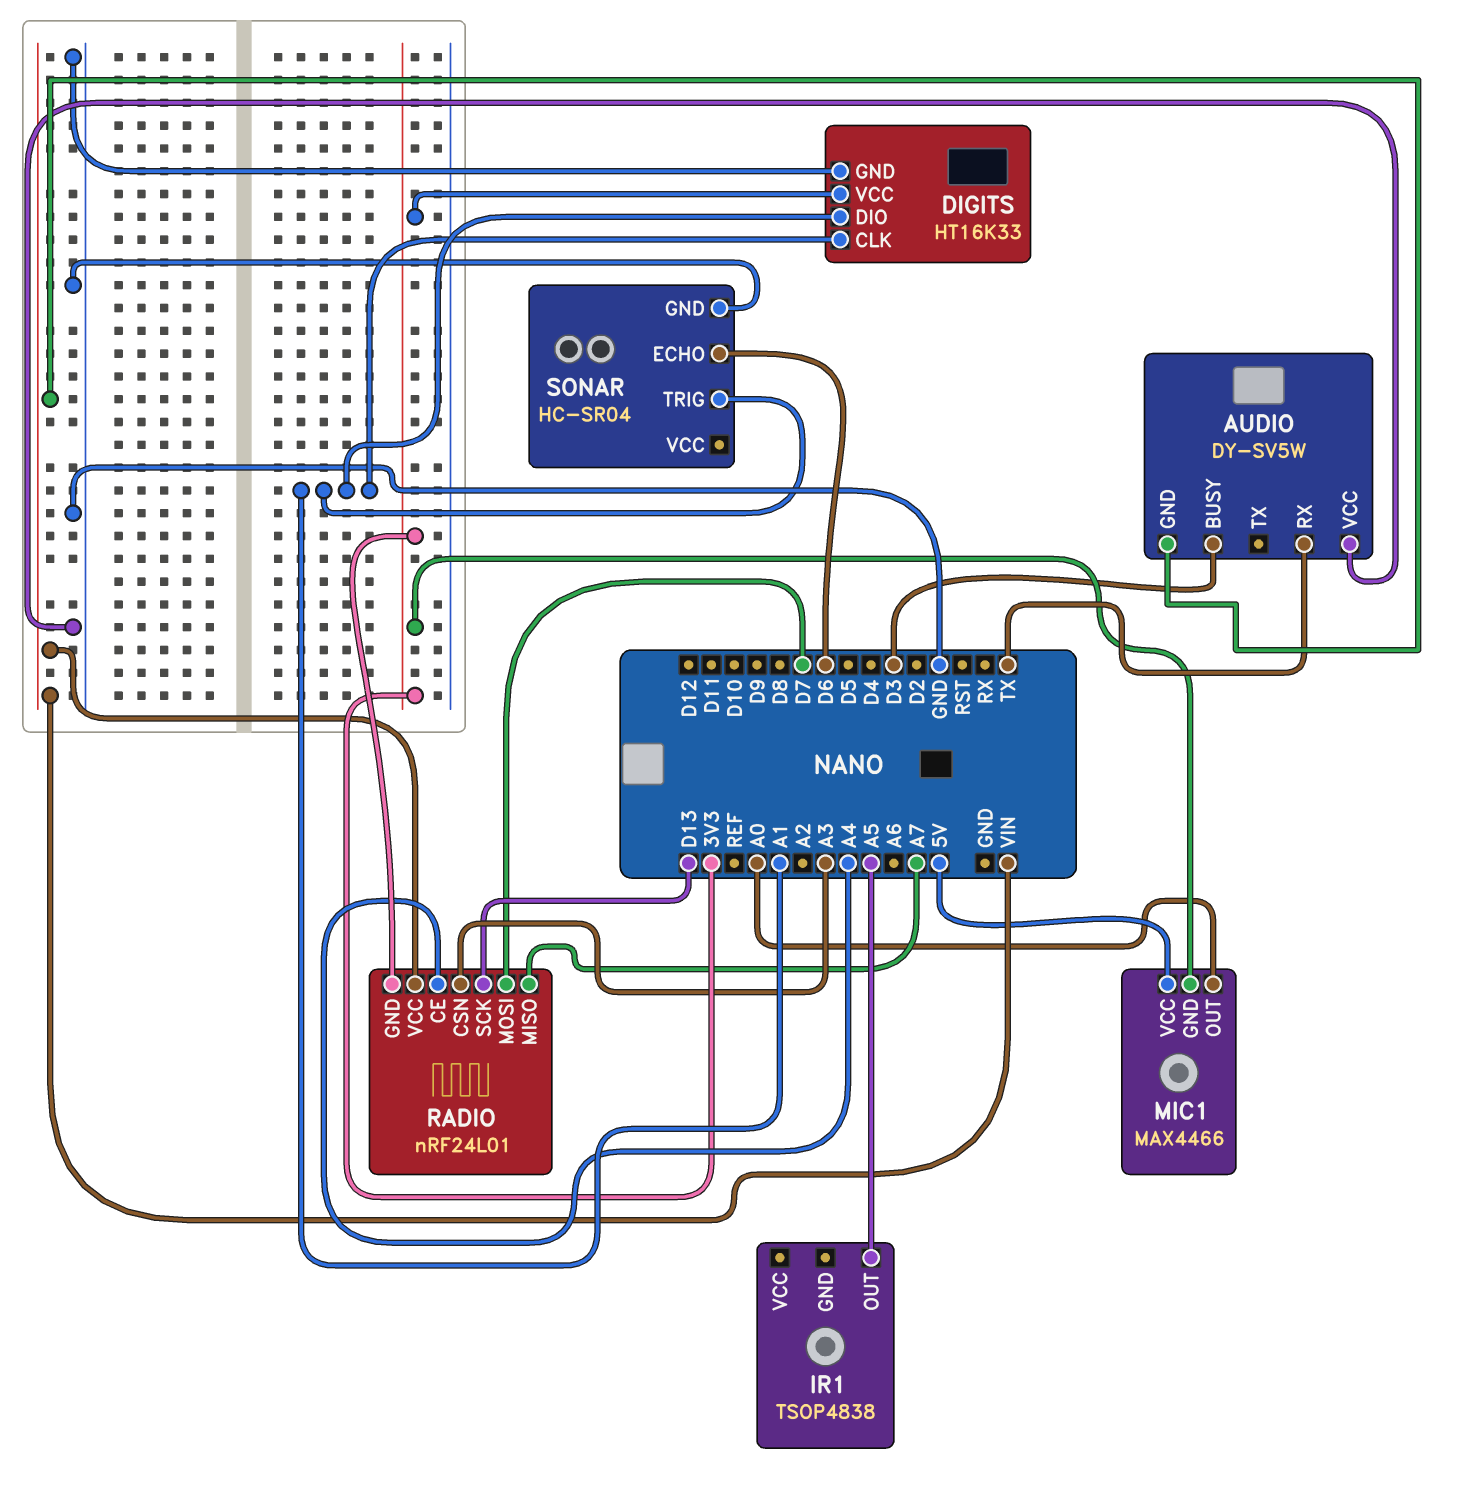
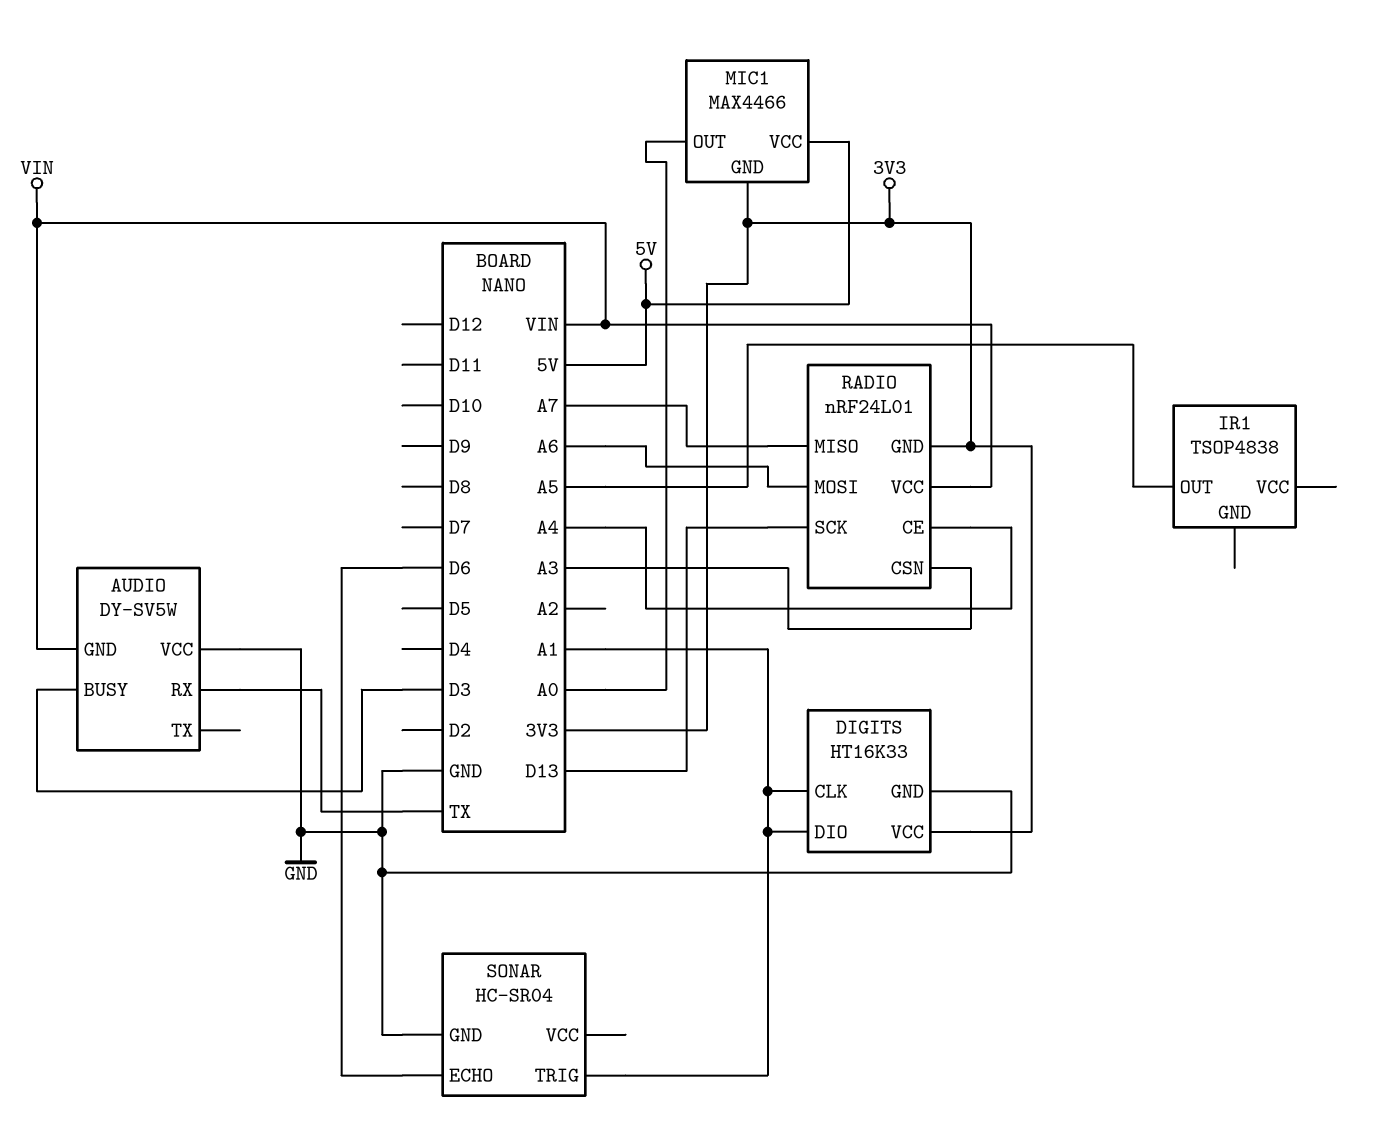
RADIO pin MOSI: D7 -> A6

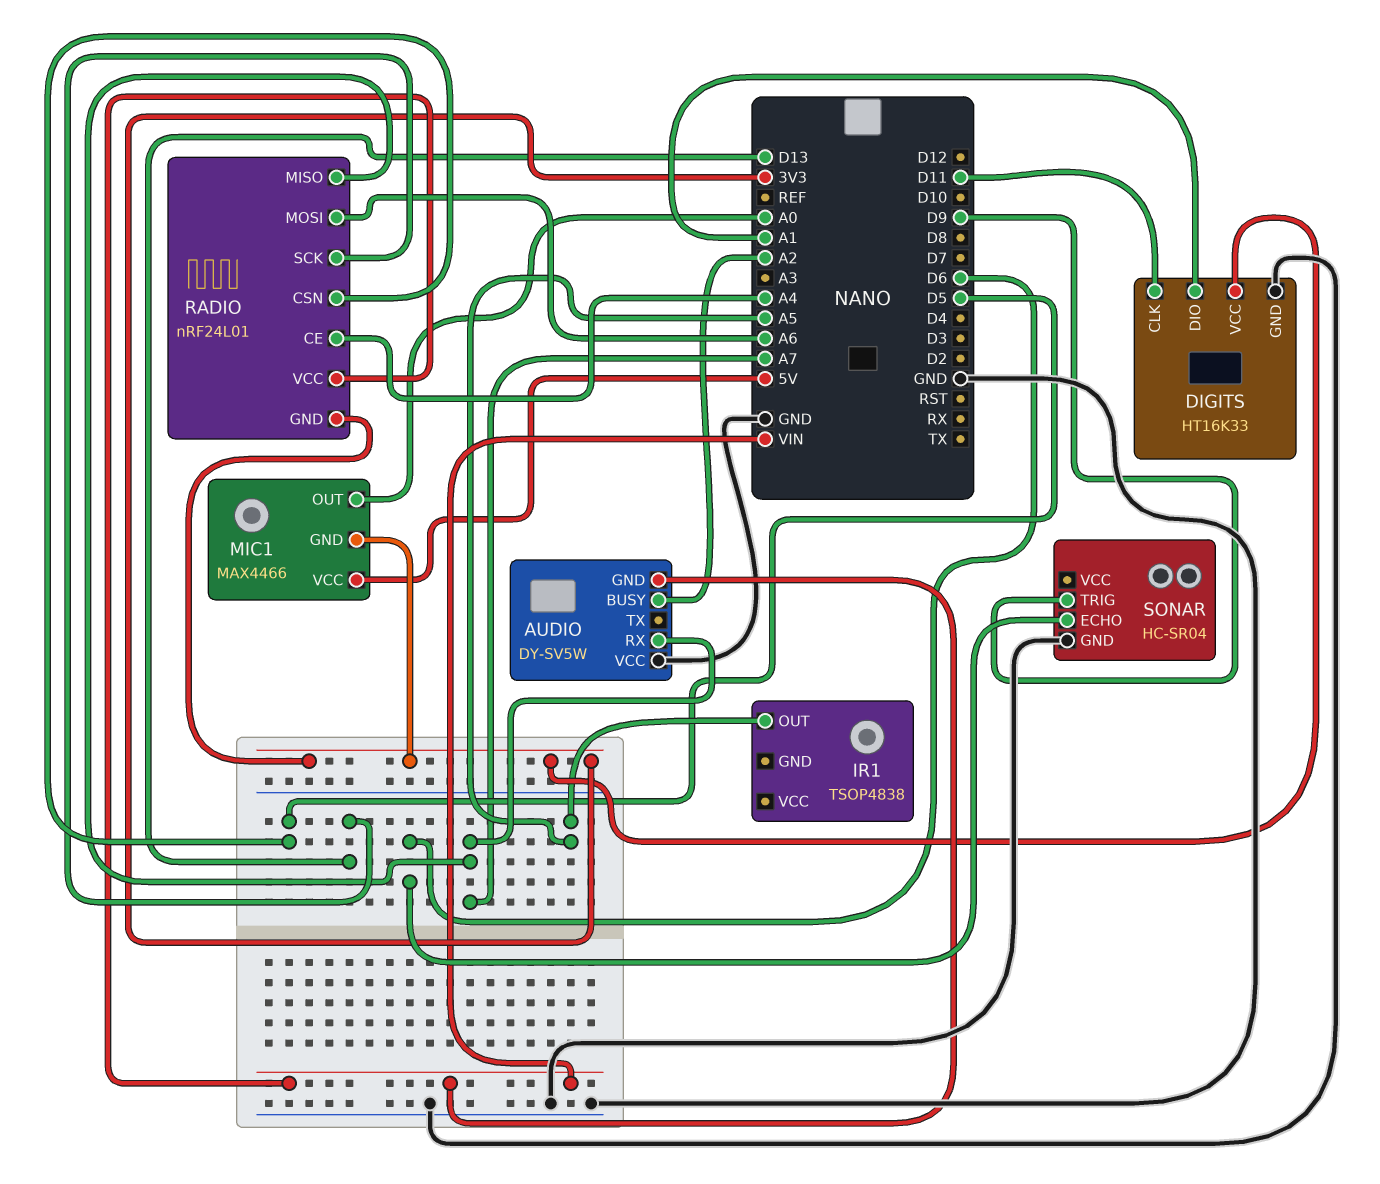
AUDIO pin BUSY: D3 -> A2
AUDIO pin RX: TX -> A7
DIGITS pin CLK: A1 -> D11
RADIO pin CSN: A3 -> D5
SONAR pin TRIG: A1 -> D9

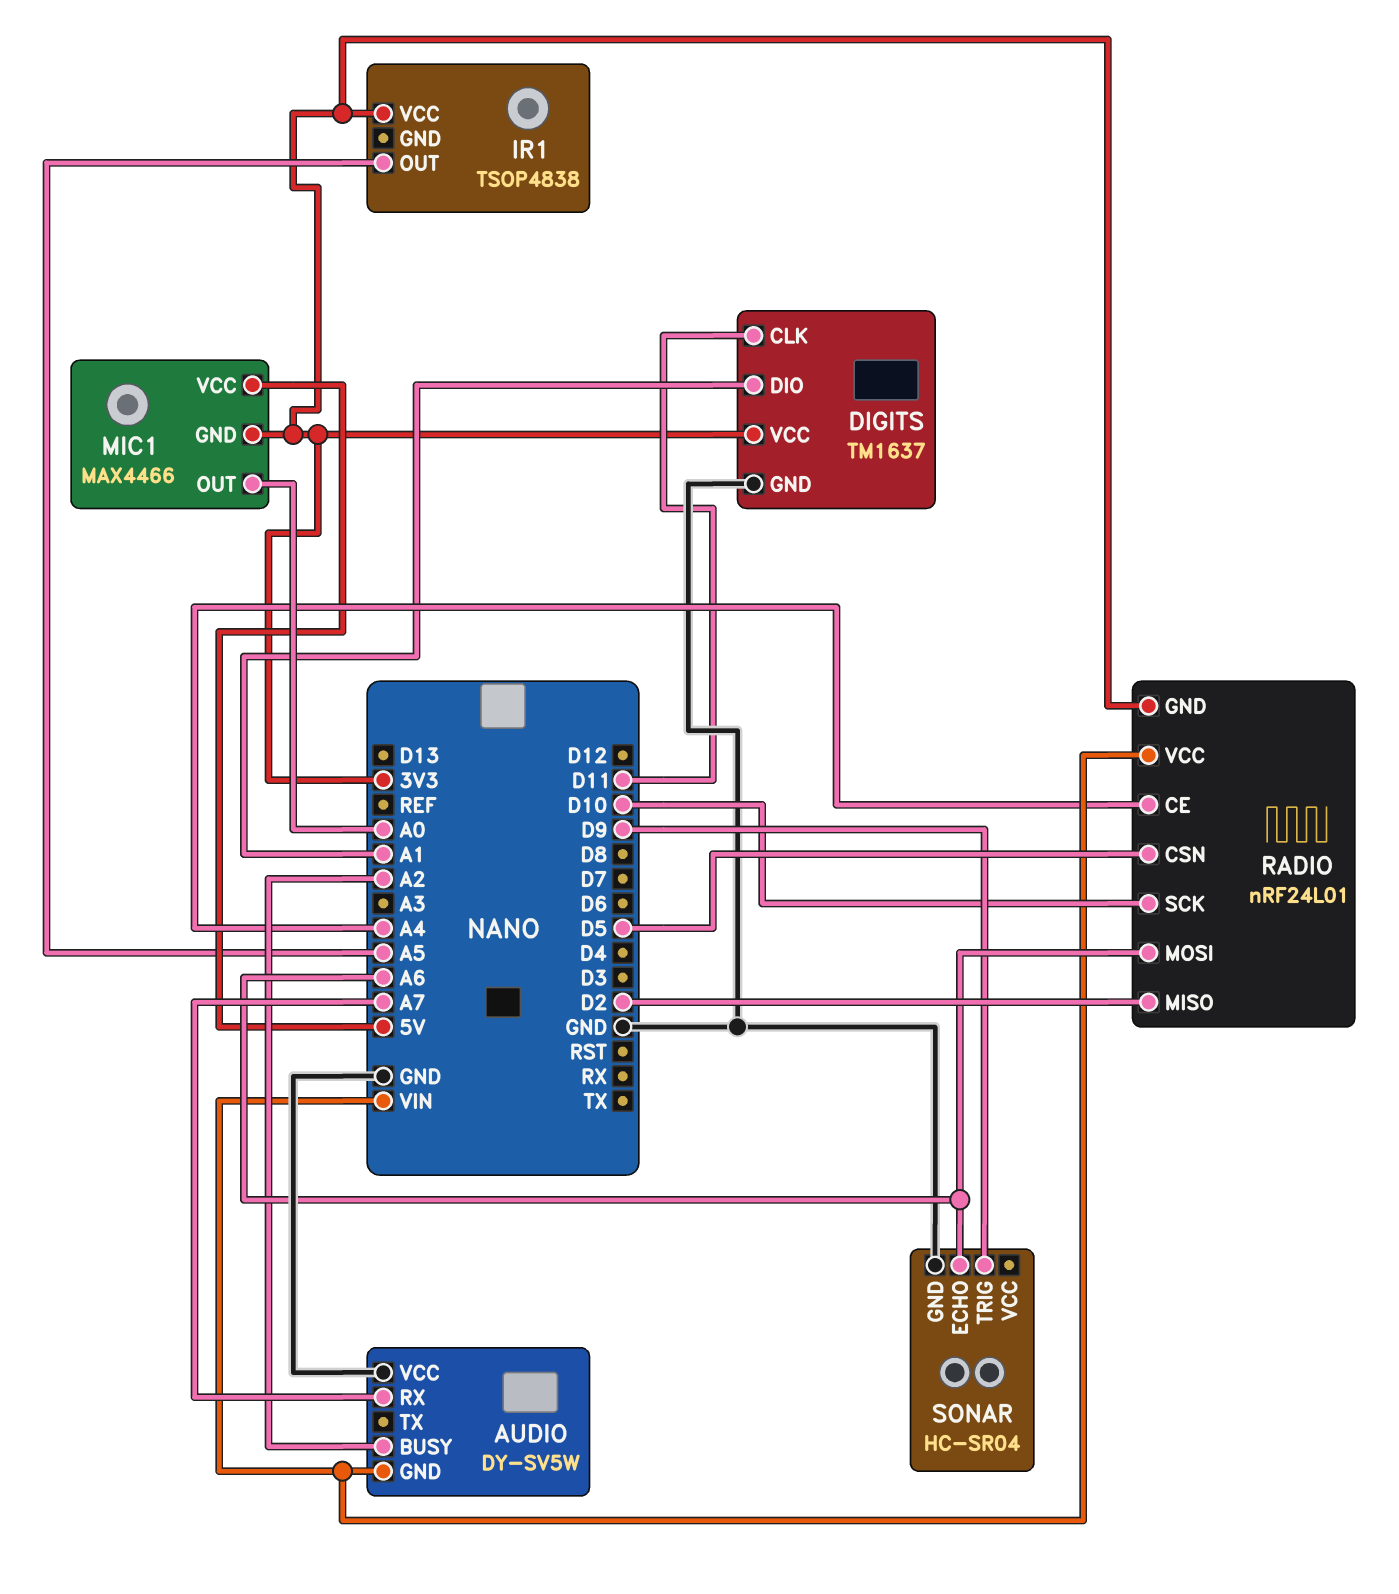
DIGITS: HT16K33 -> TM1637
IR1 pin VCC: none -> 3V3
RADIO pin MISO: A7 -> D2
RADIO pin SCK: D13 -> D10
SONAR pin ECHO: D6 -> A6

